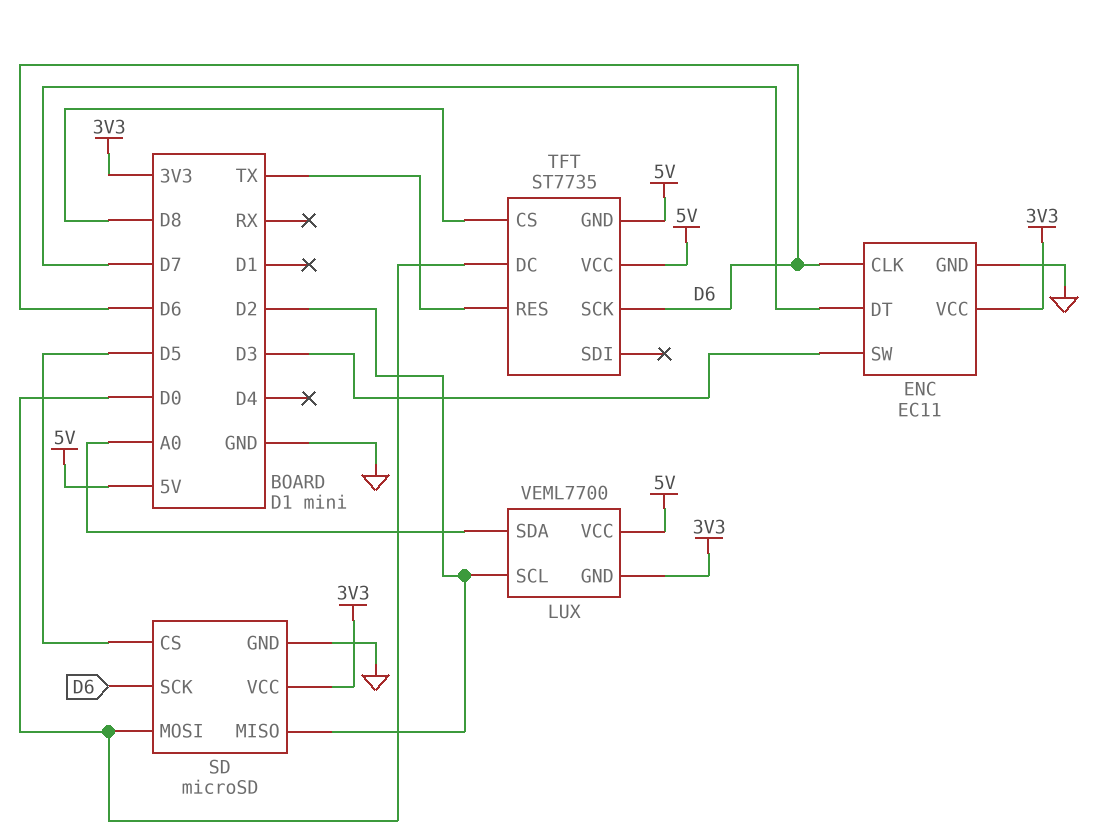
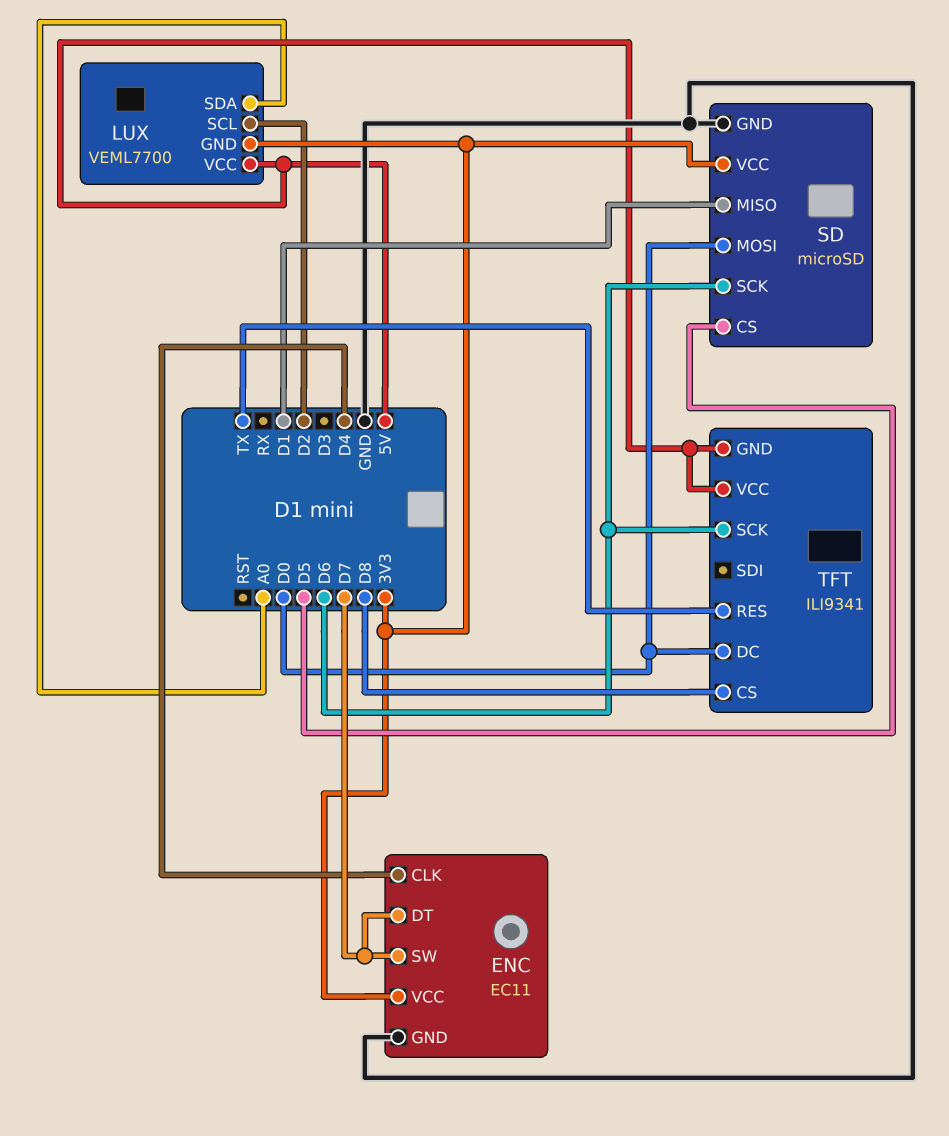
ENC pin CLK: D6 -> D4
ENC pin SW: D3 -> D7
SD pin MISO: D2 -> D1
TFT: ST7735 -> ILI9341

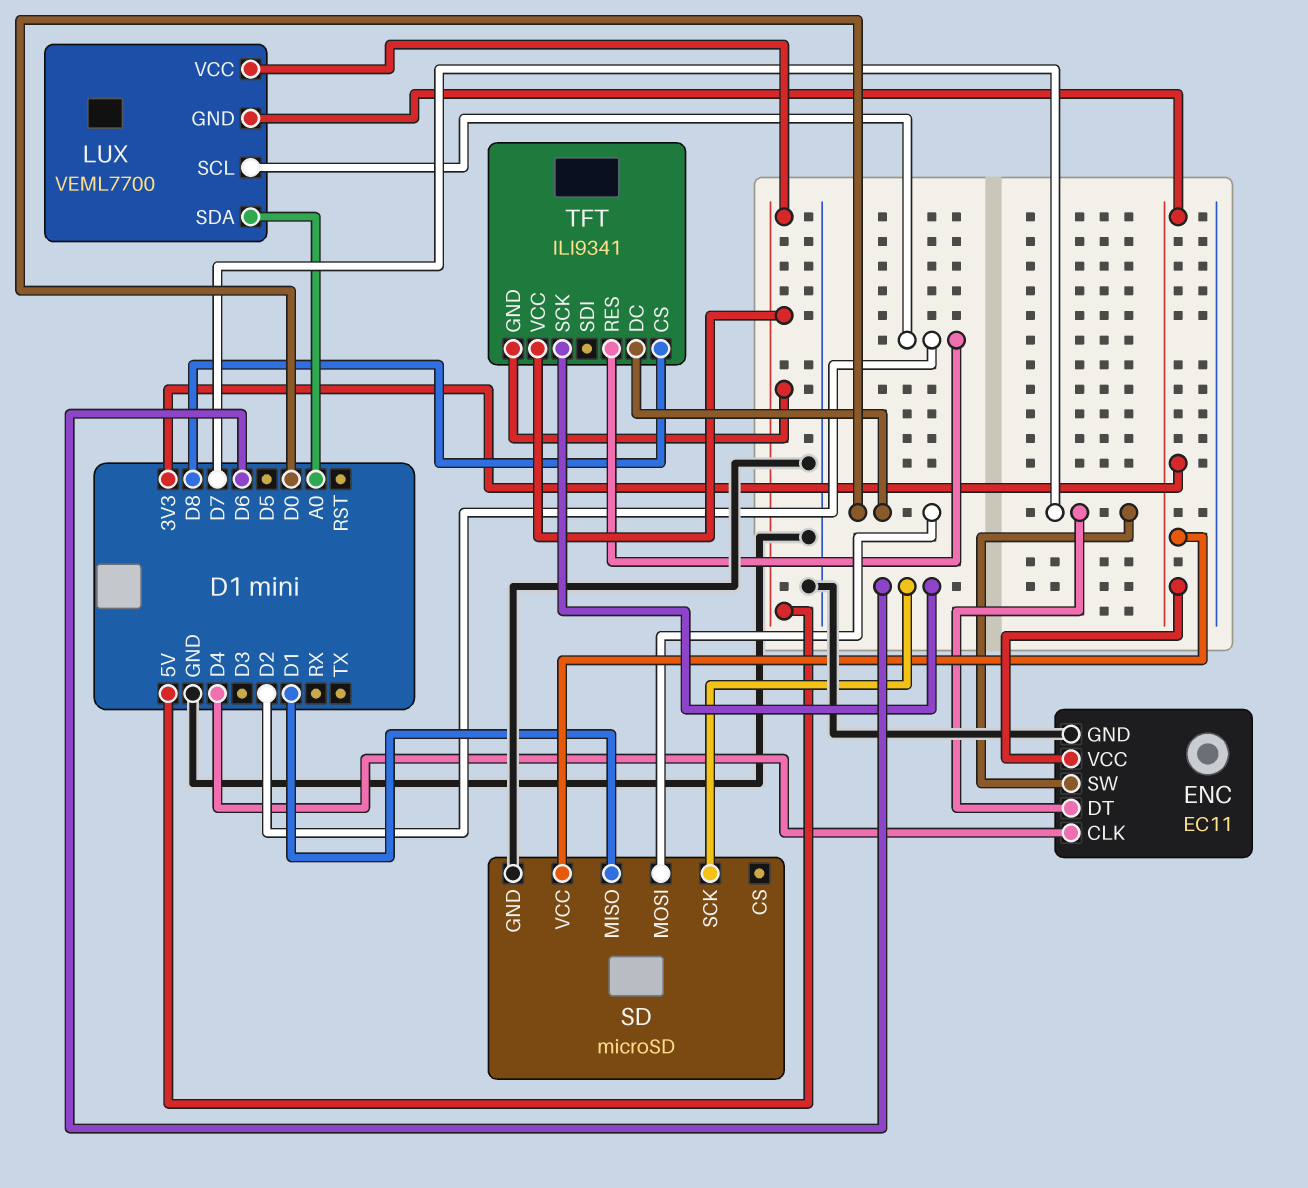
SD pin CS: D5 -> none
TFT pin RES: TX -> D2

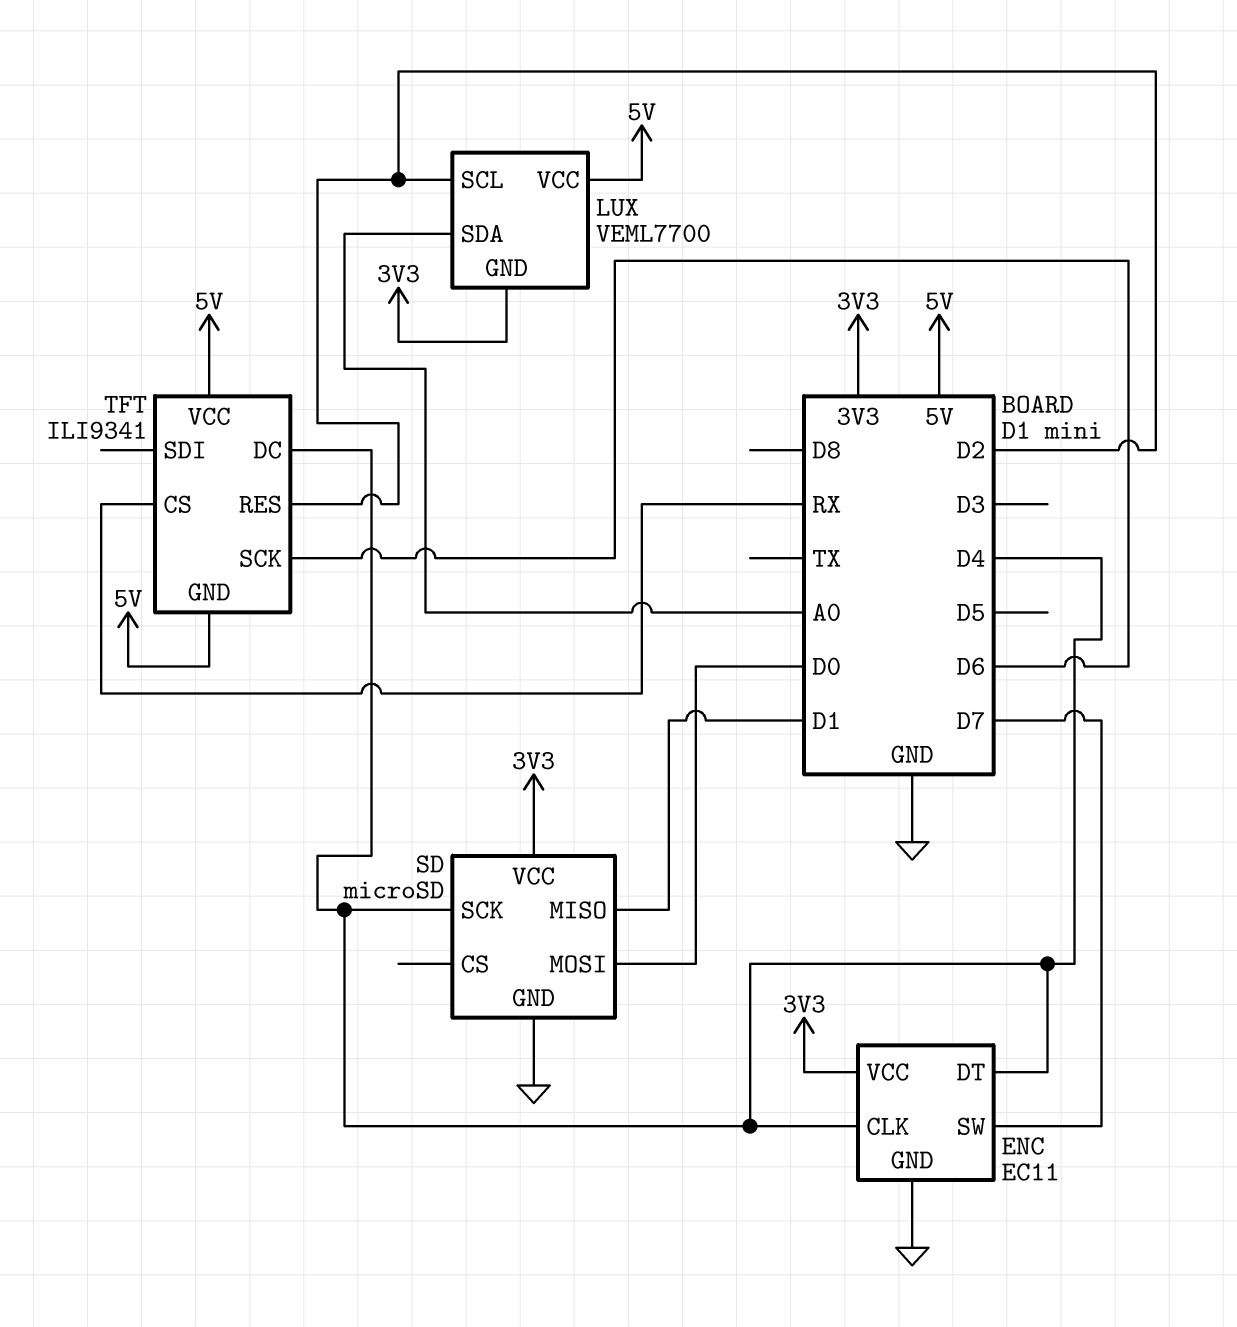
ENC pin DT: D7 -> D4
SD pin SCK: D6 -> D4
TFT pin CS: D8 -> RX
TFT pin DC: D0 -> D4

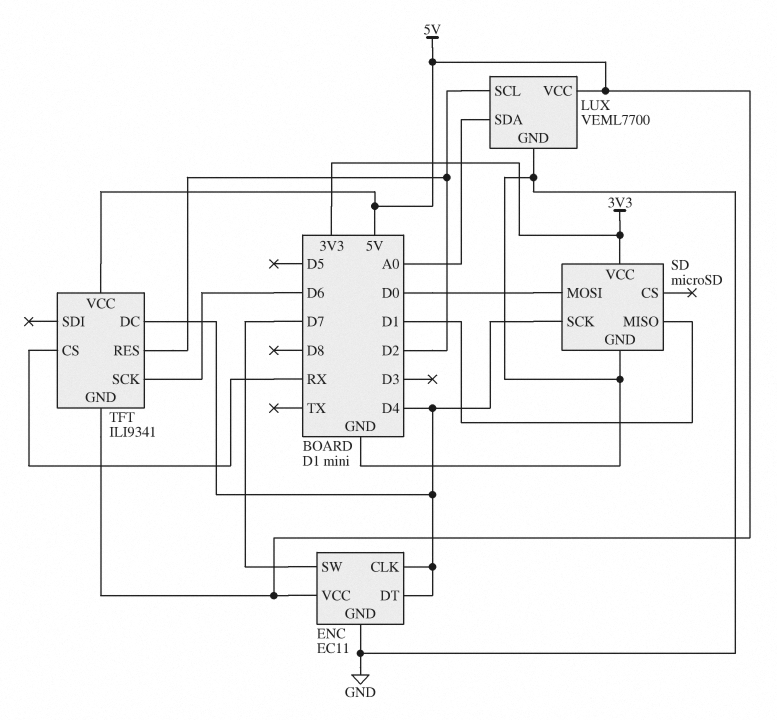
ENC pin VCC: 3V3 -> 5V
LUX pin GND: 3V3 -> GND

